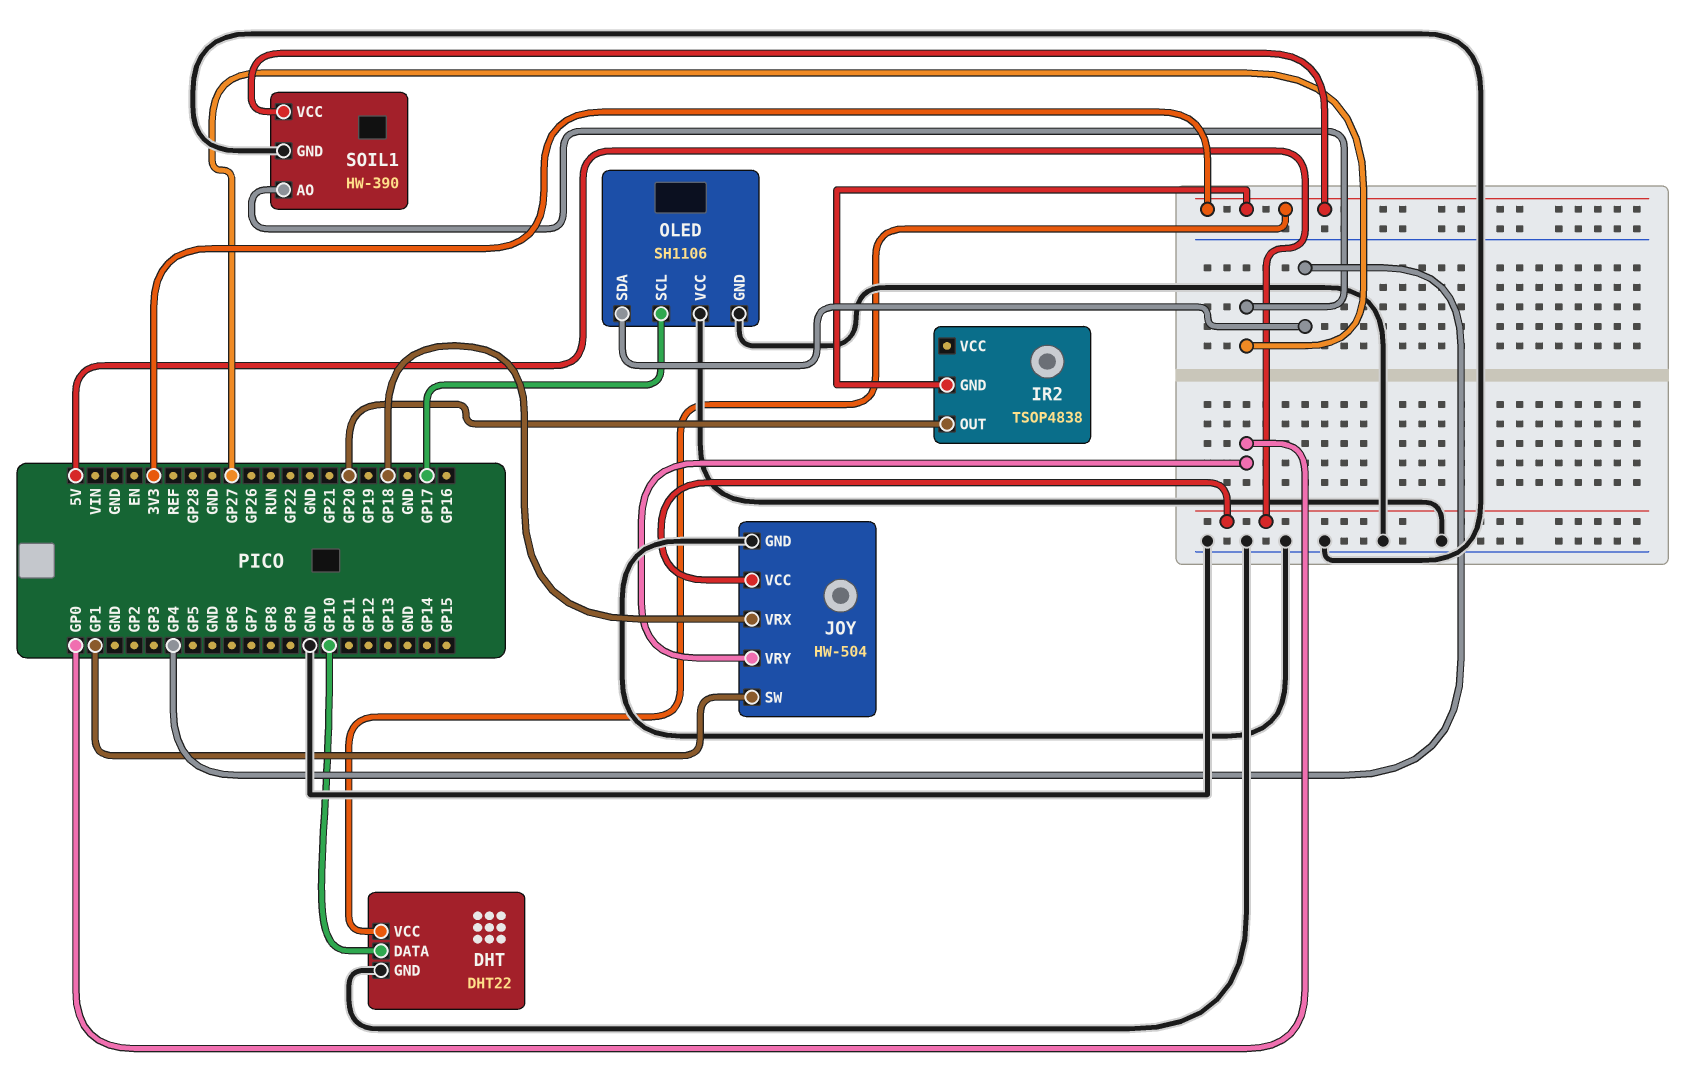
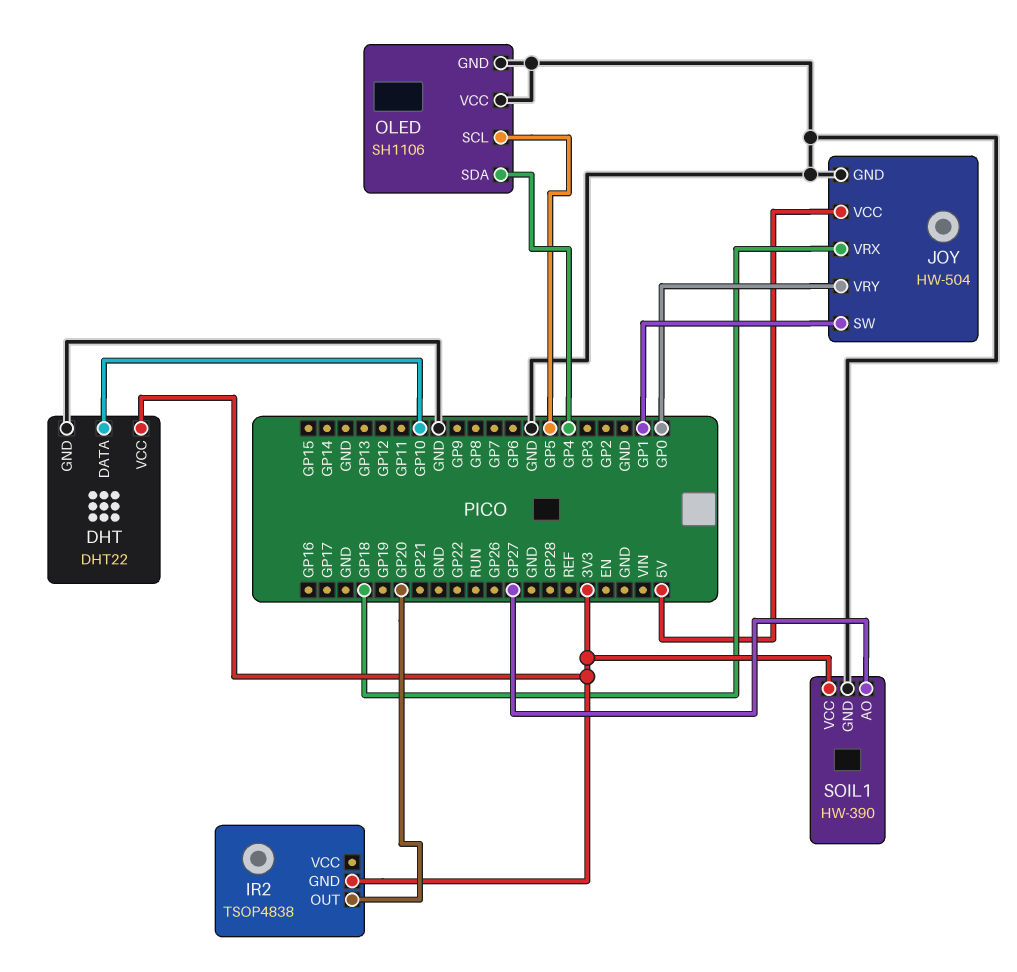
OLED pin SCL: GP17 -> GP5

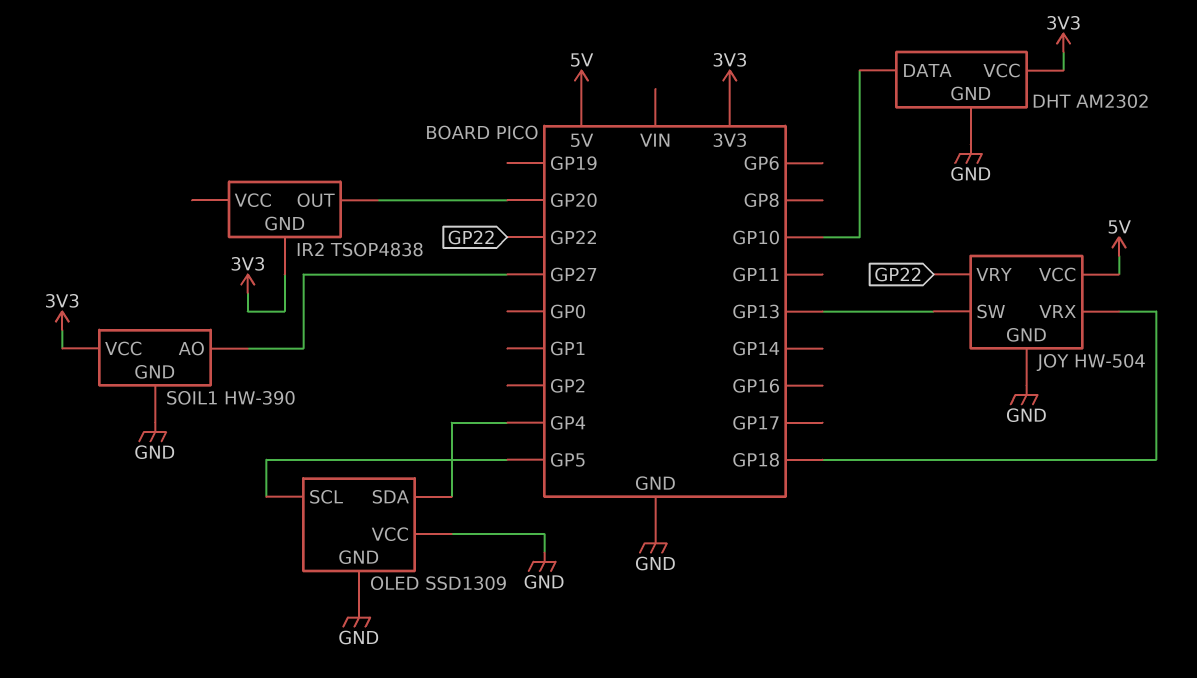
DHT: DHT22 -> AM2302
JOY pin SW: GP1 -> GP13
JOY pin VRY: GP0 -> GP22
OLED: SH1106 -> SSD1309

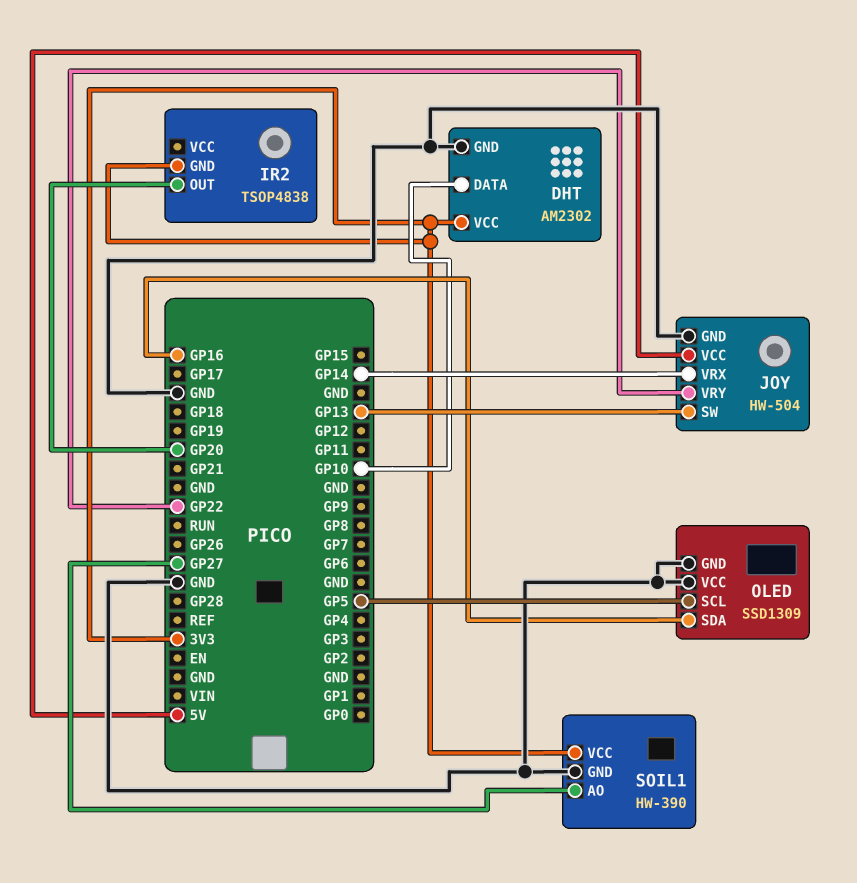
JOY pin VRX: GP18 -> GP14
OLED pin SDA: GP4 -> GP16

